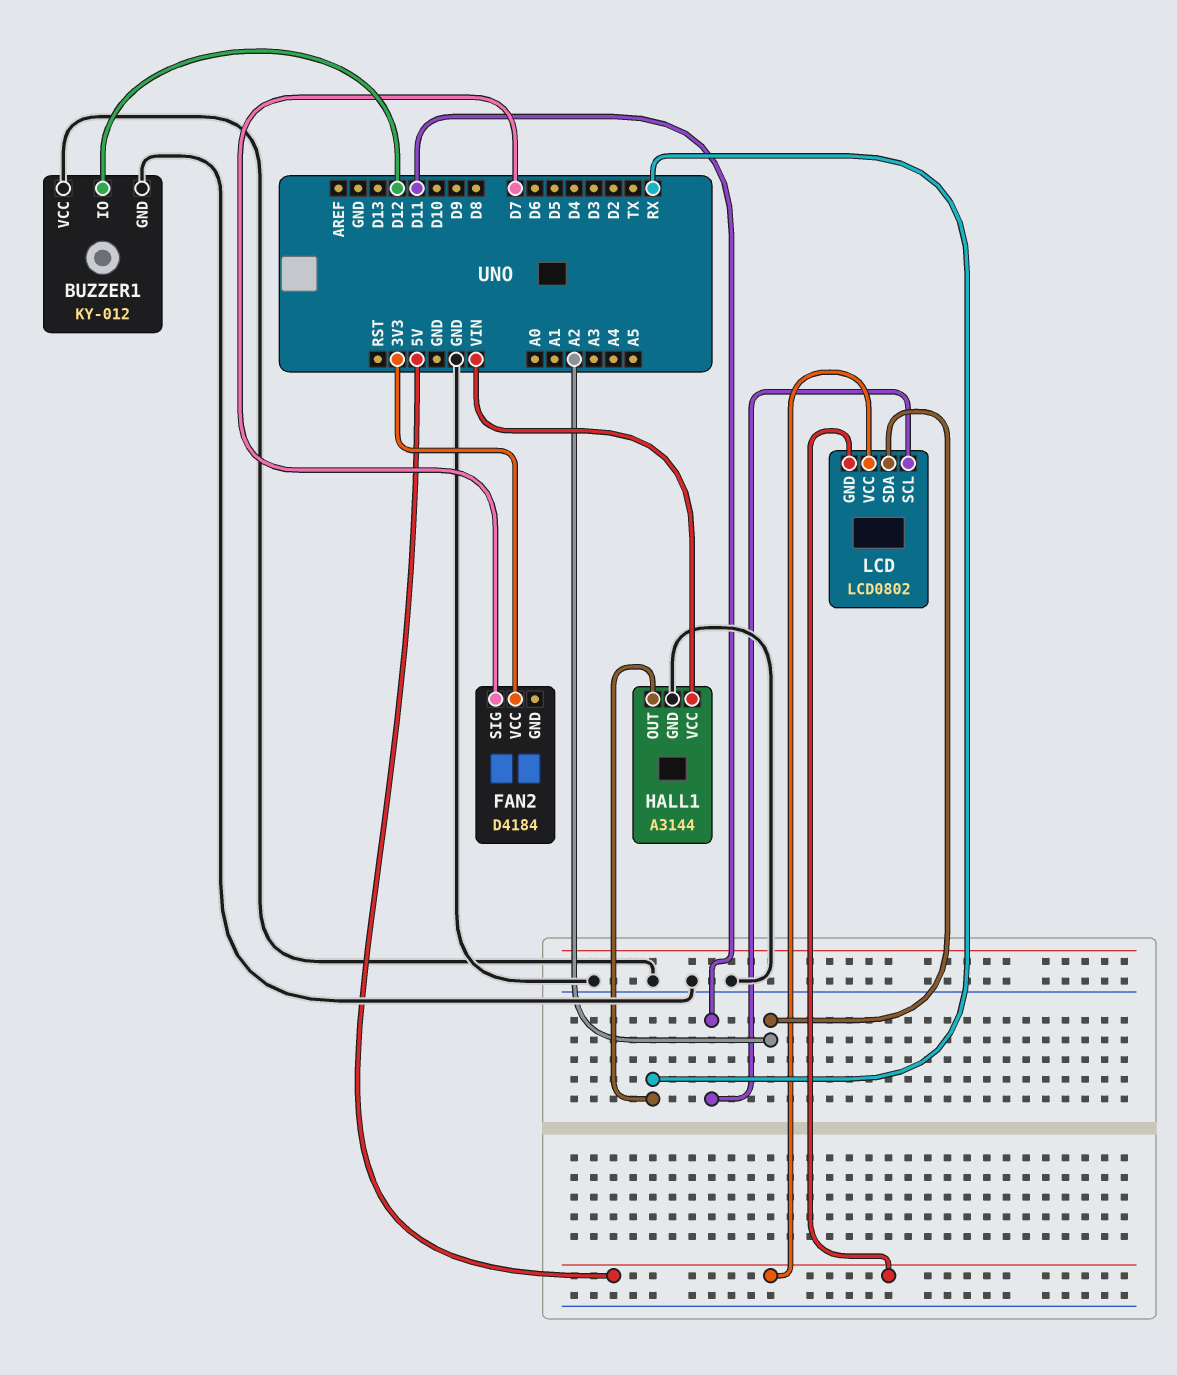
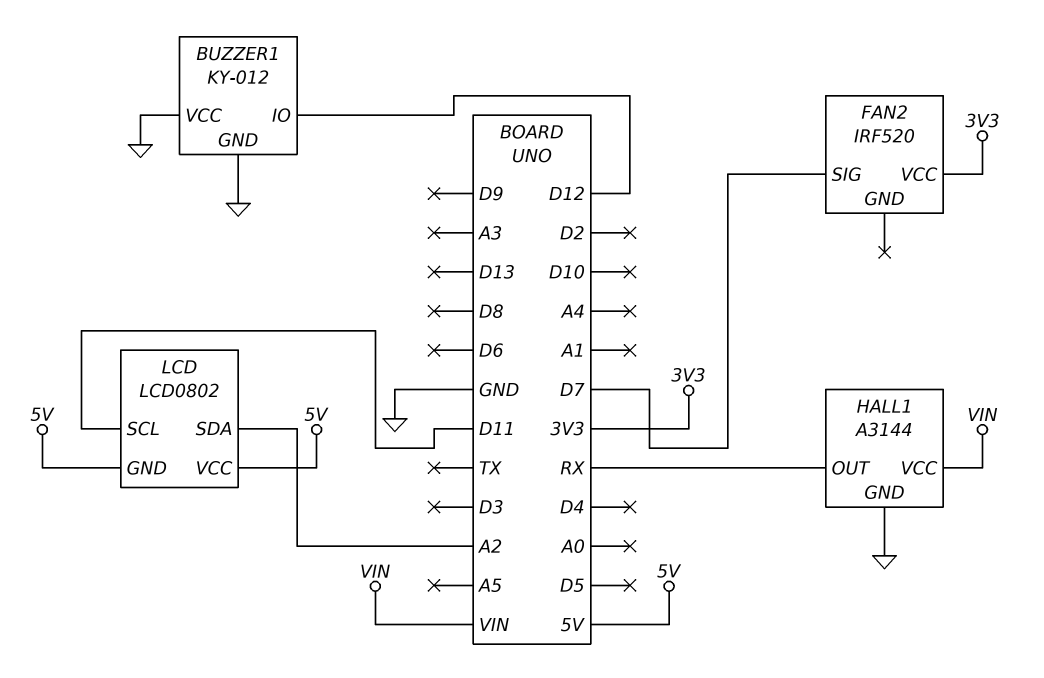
FAN2: D4184 -> IRF520

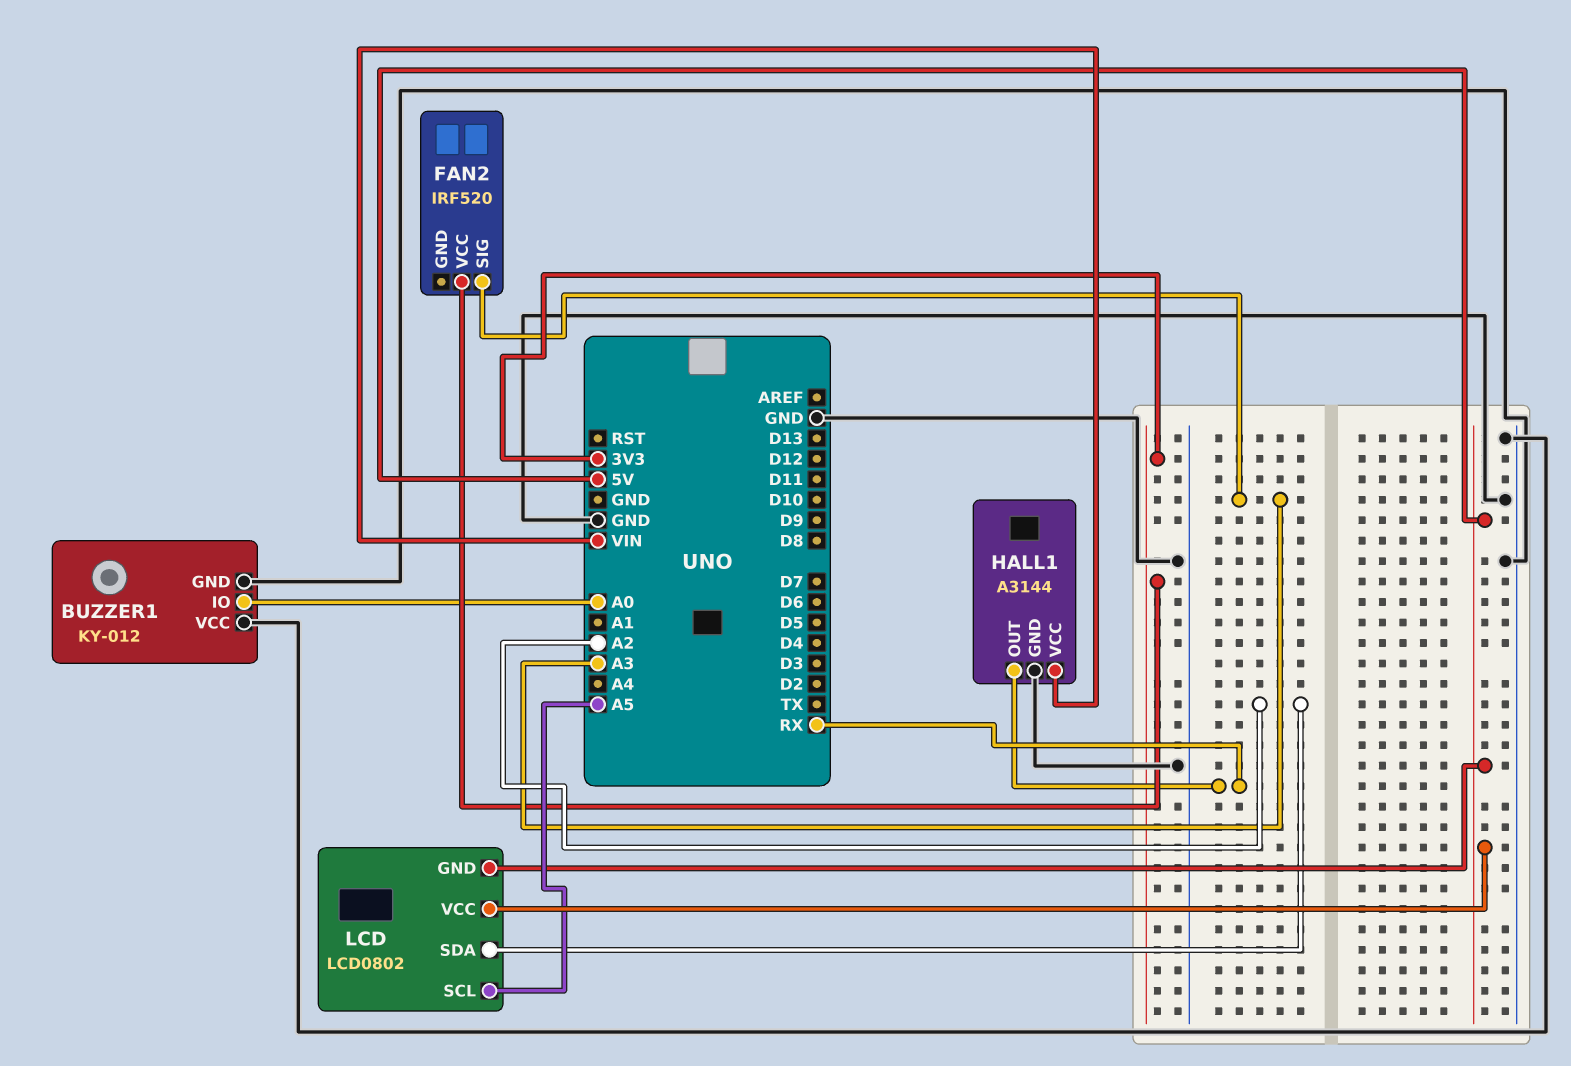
BUZZER1 pin IO: D12 -> A0
FAN2 pin SIG: D7 -> A3
LCD pin SCL: D11 -> A5

